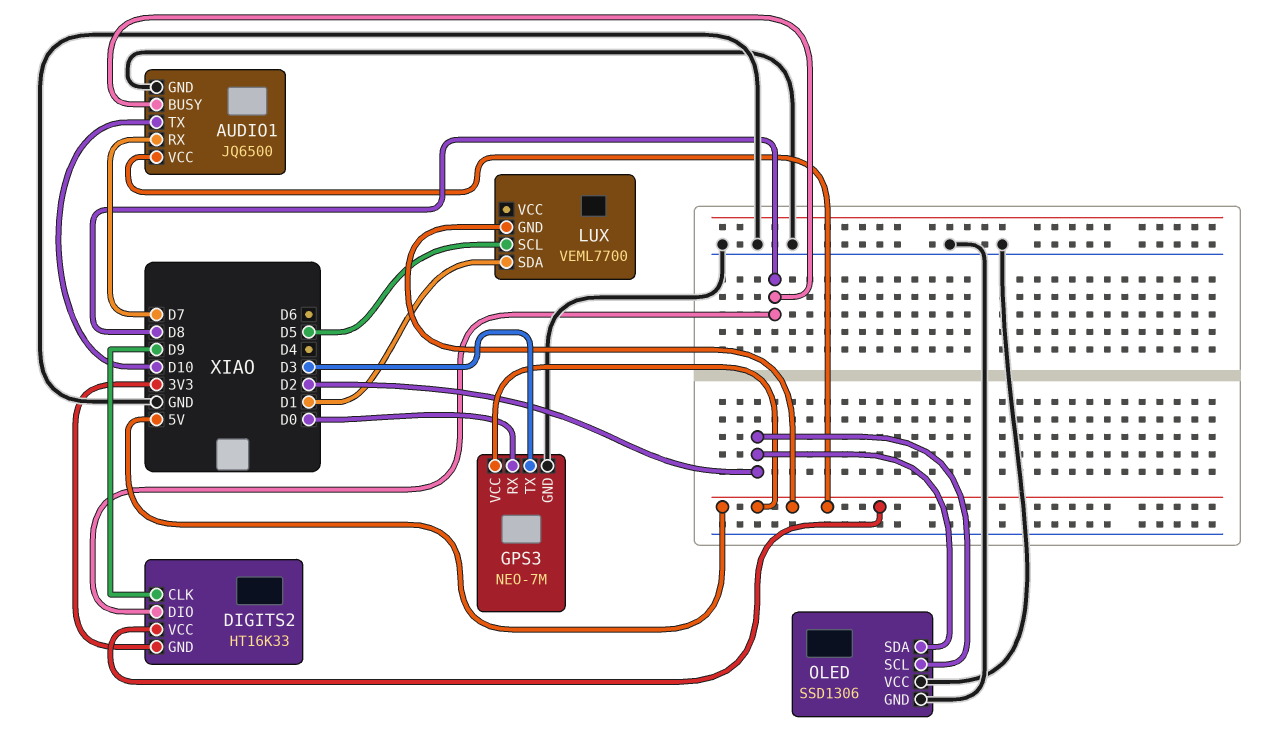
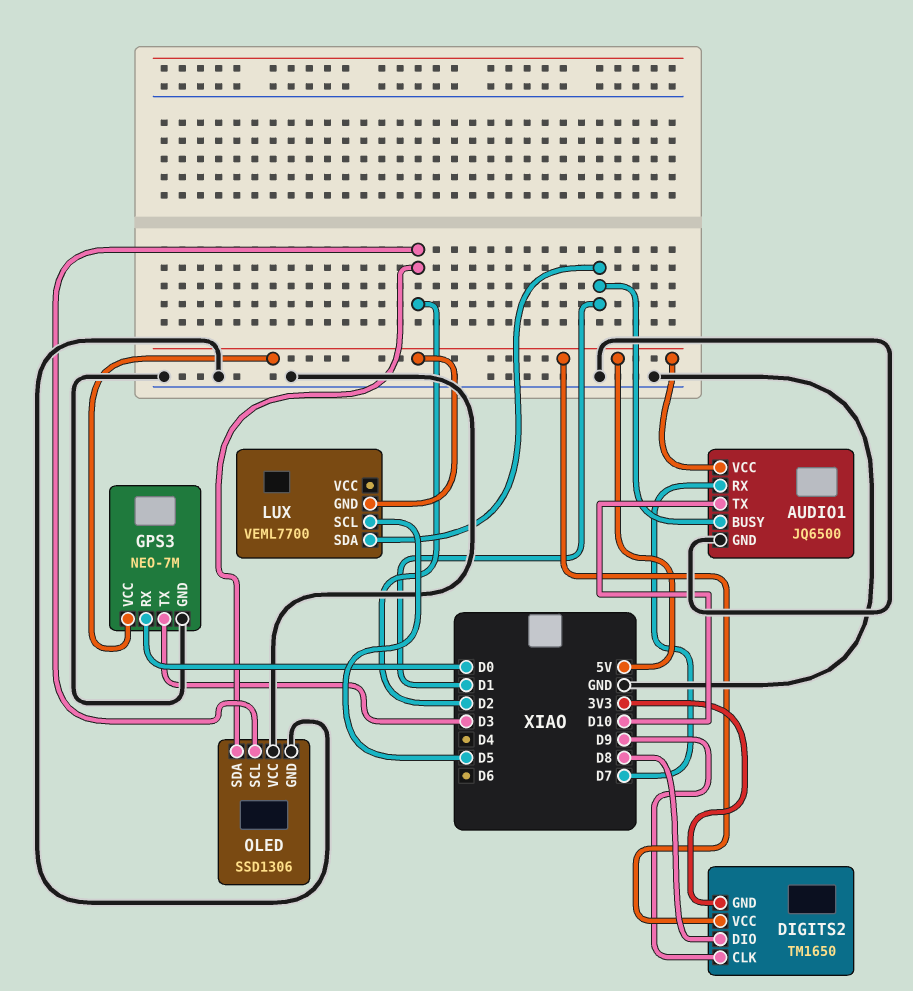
AUDIO1 pin BUSY: D8 -> D1
DIGITS2: HT16K33 -> TM1650

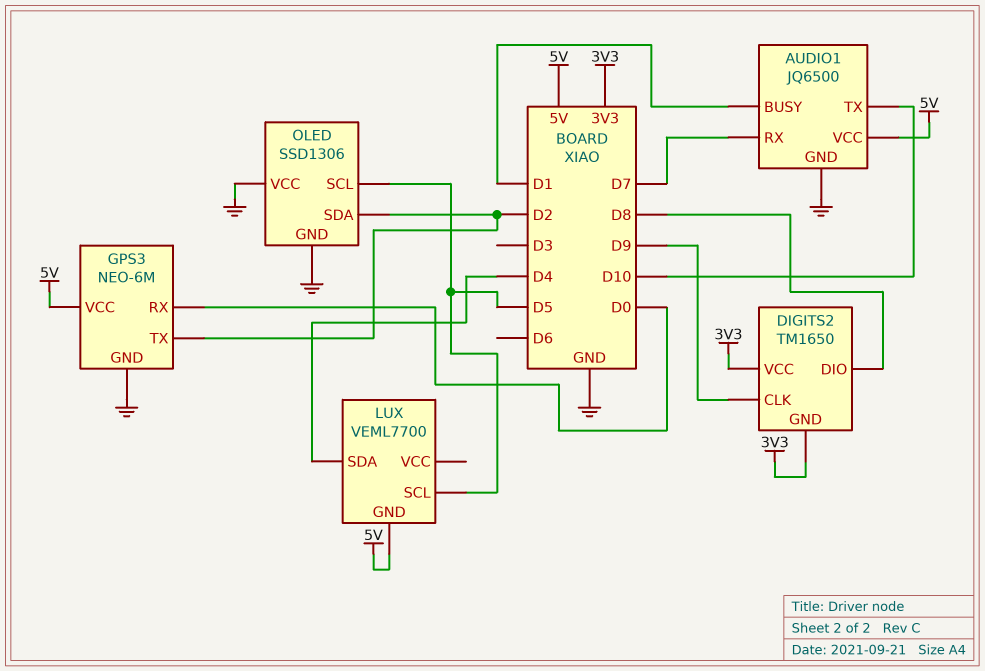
DIGITS2 pin VCC: 5V -> 3V3
GPS3: NEO-7M -> NEO-6M
GPS3 pin TX: D3 -> D2
LUX pin SDA: D1 -> D4
OLED pin SCL: D2 -> D5

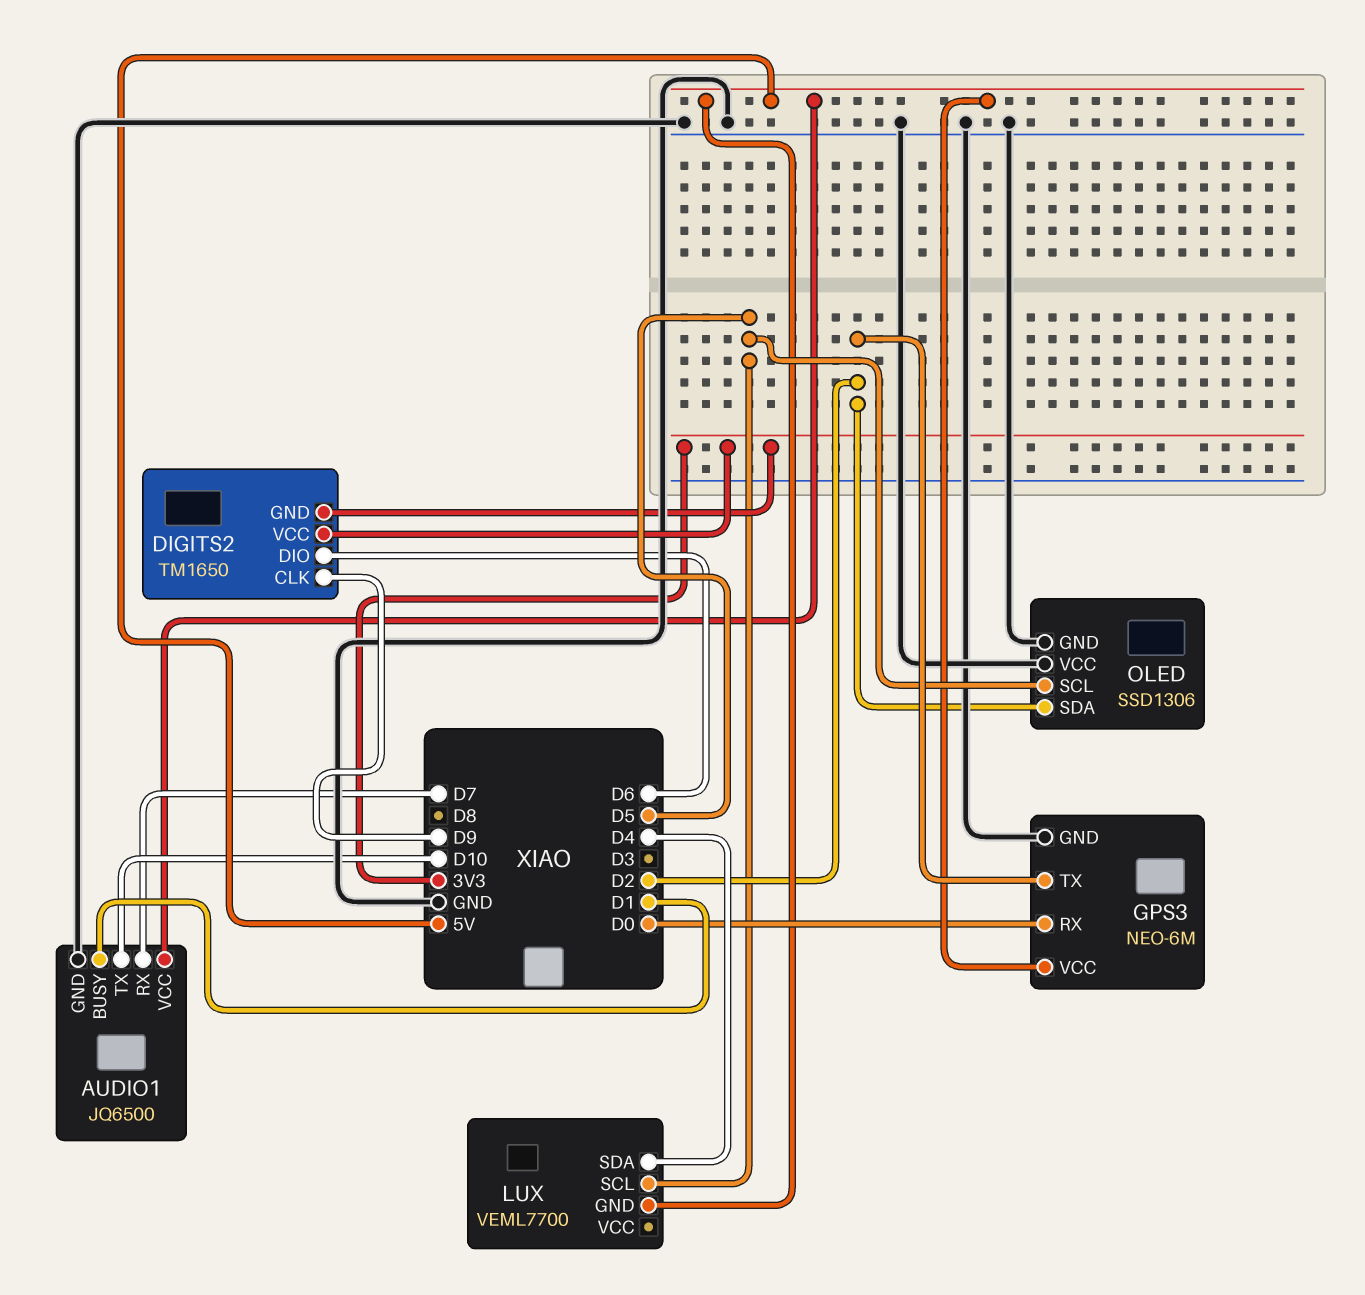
DIGITS2 pin DIO: D8 -> D6

